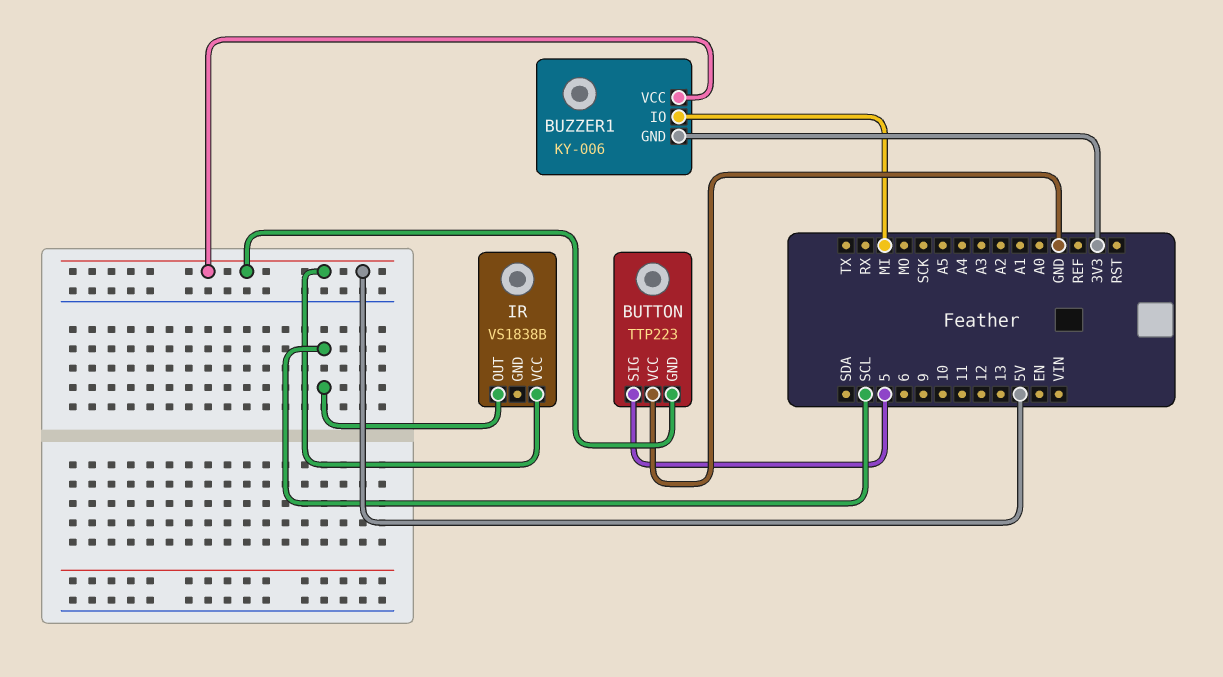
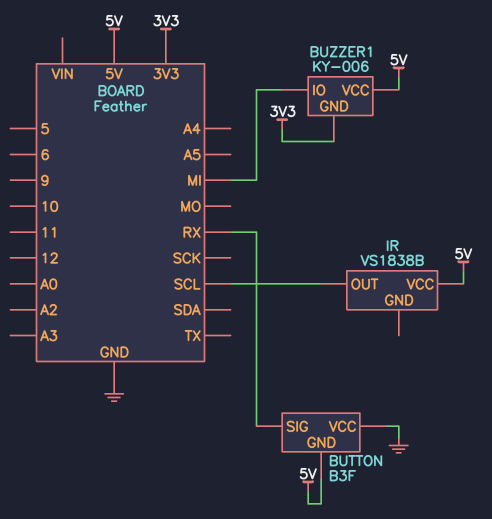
BUTTON: TTP223 -> B3F
BUTTON pin SIG: 5 -> RX

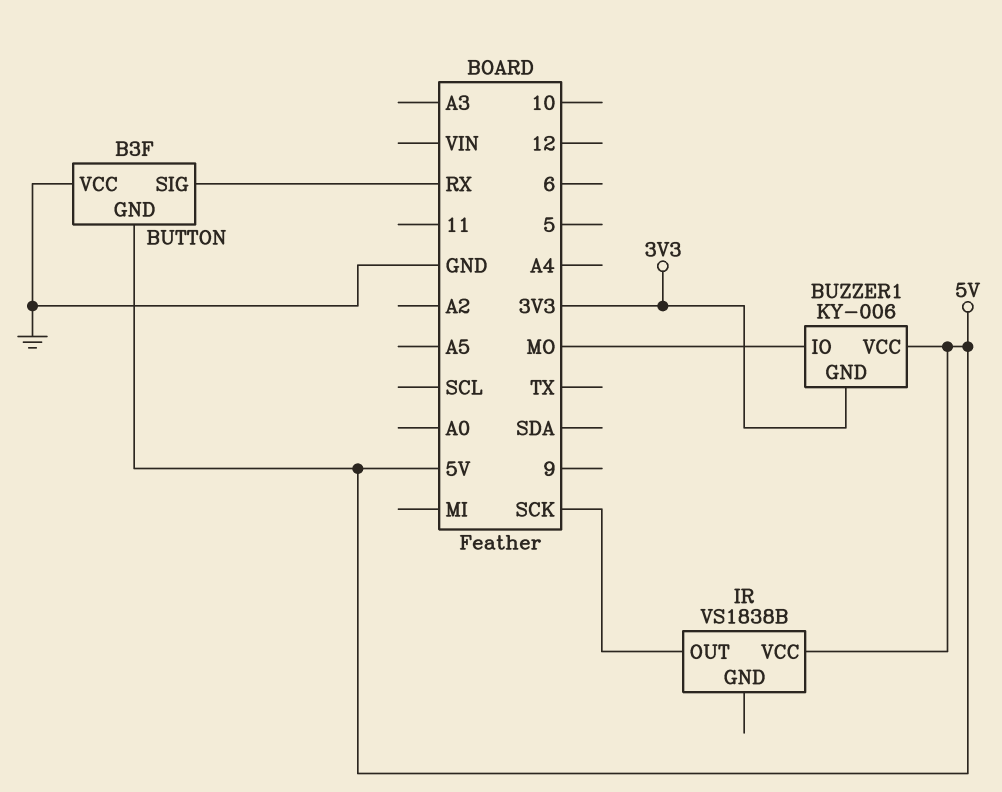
BUZZER1 pin IO: MI -> MO
IR pin OUT: SCL -> SCK

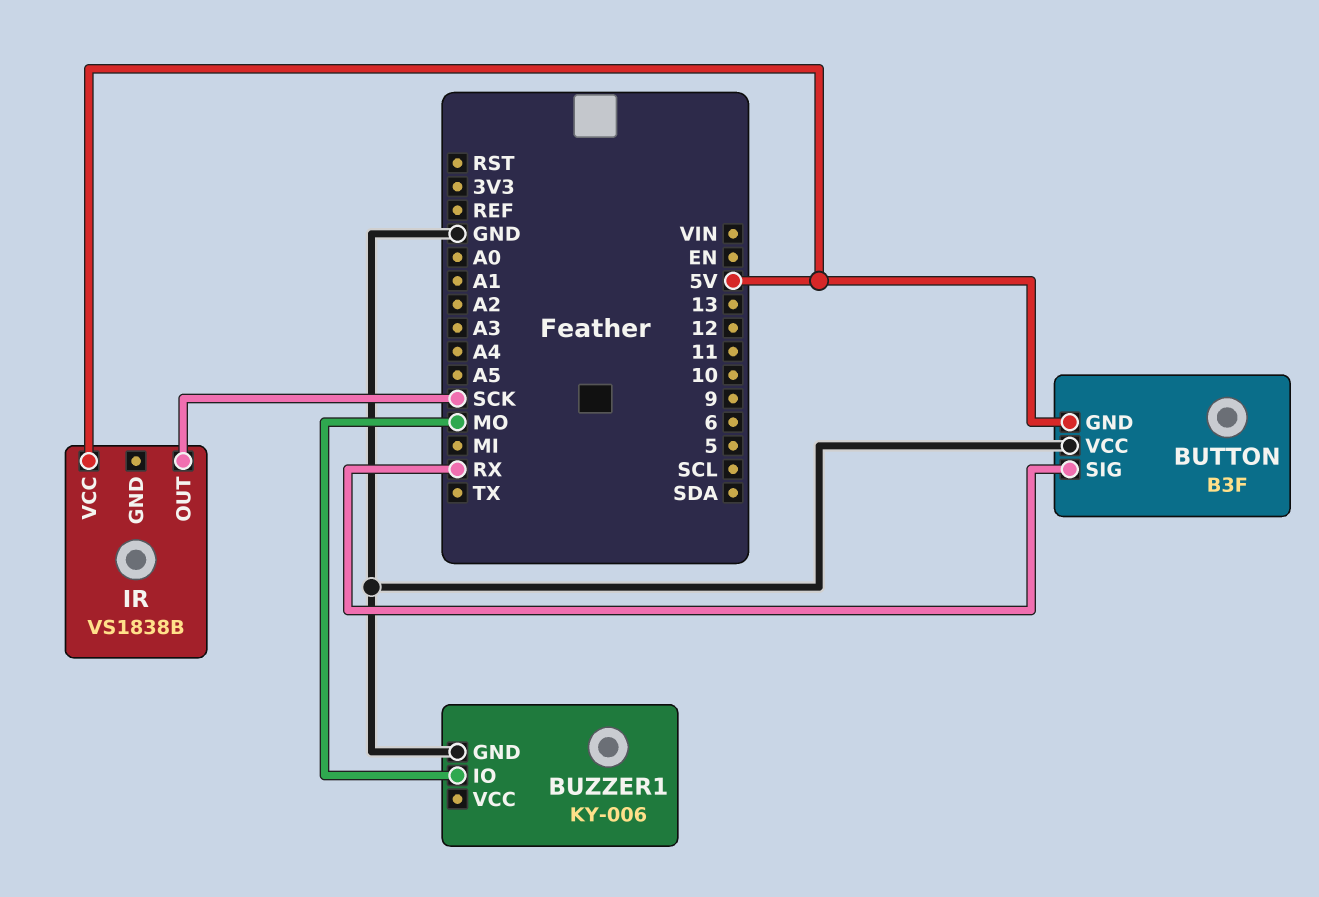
BUZZER1 pin GND: 3V3 -> GND
BUZZER1 pin VCC: 5V -> none

